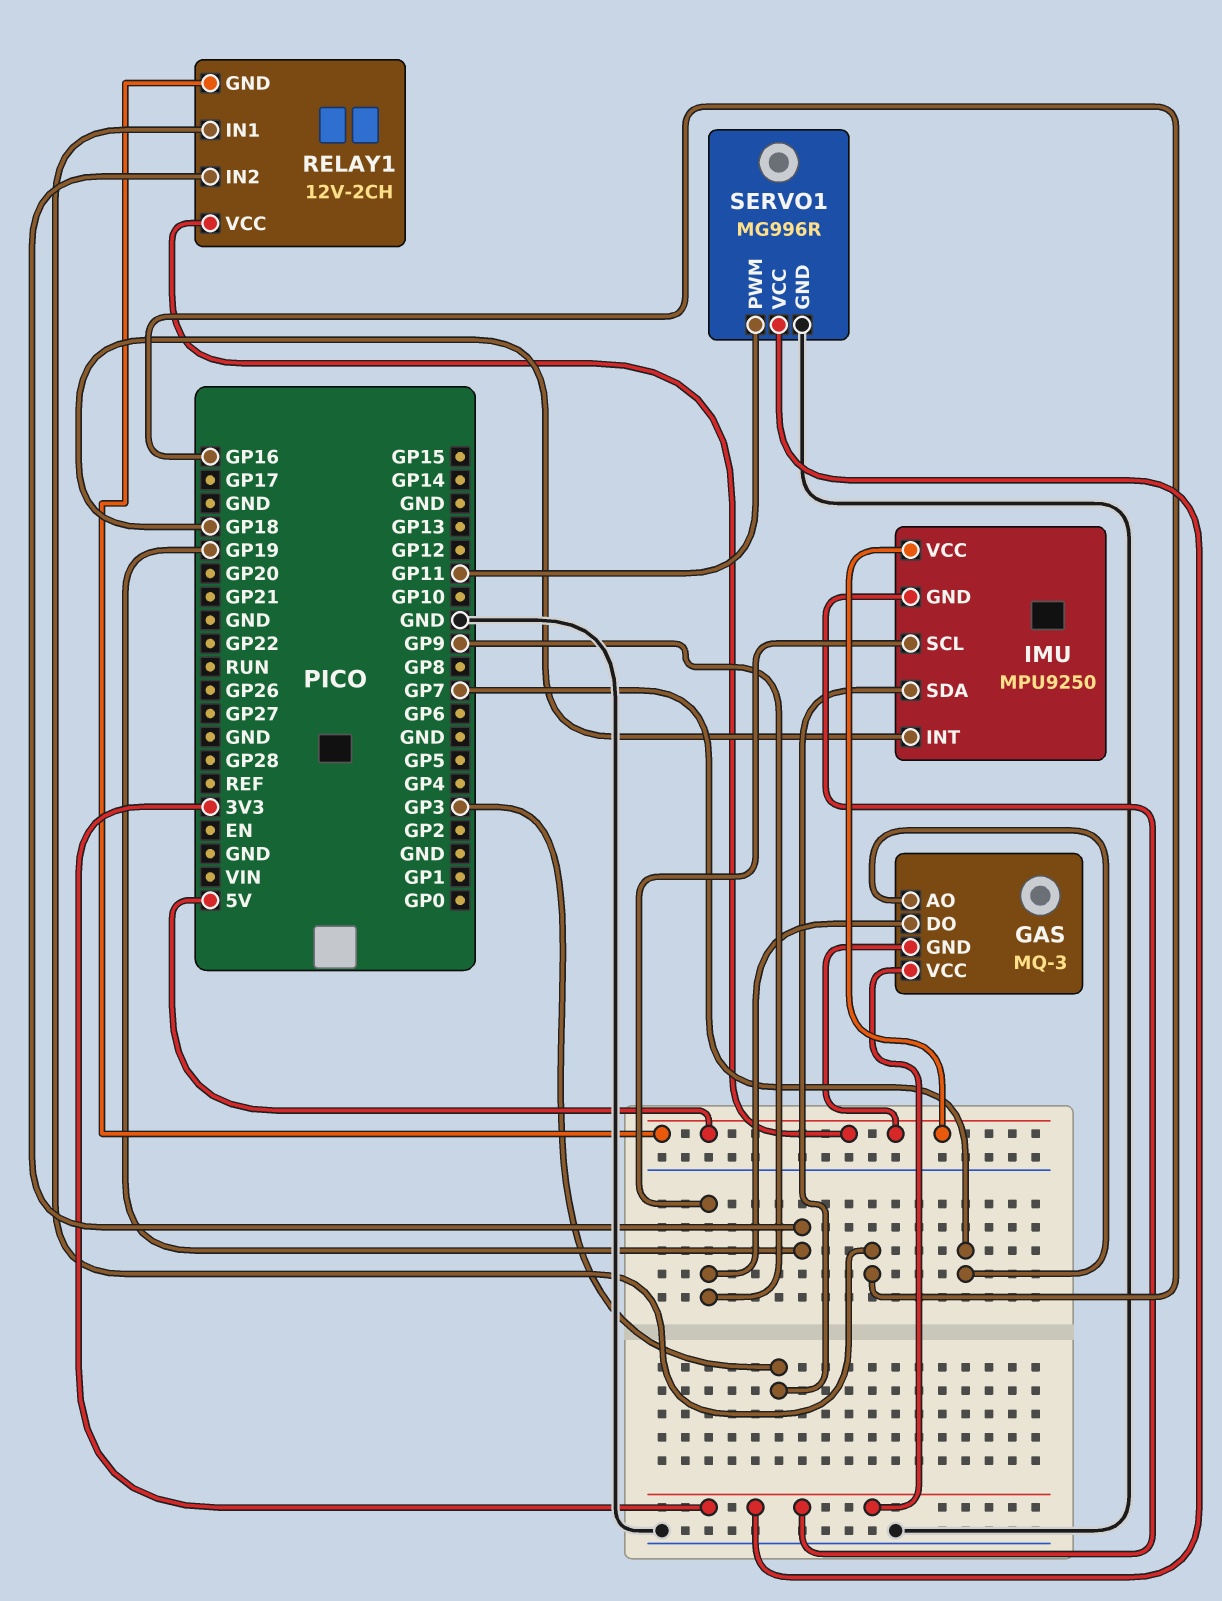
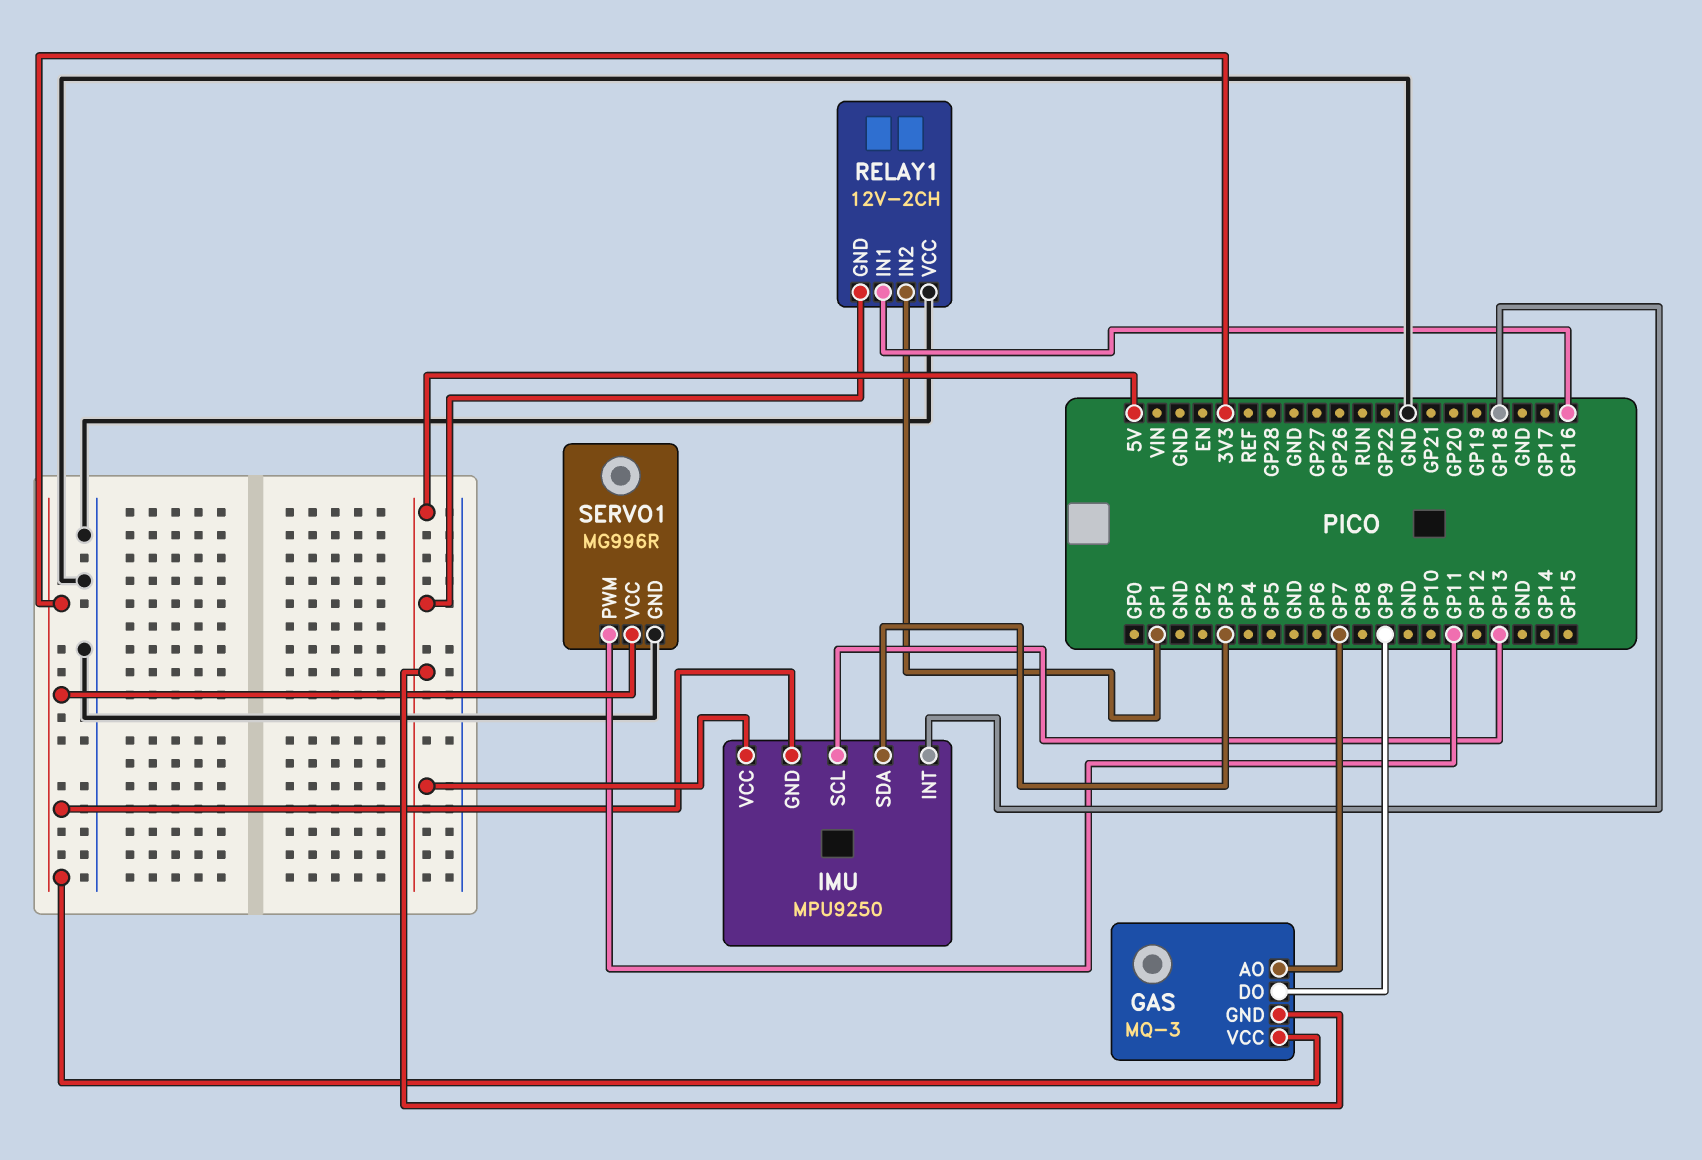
IMU pin SCL: GP9 -> GP13
RELAY1 pin IN2: GP19 -> GP1
RELAY1 pin VCC: 5V -> GND

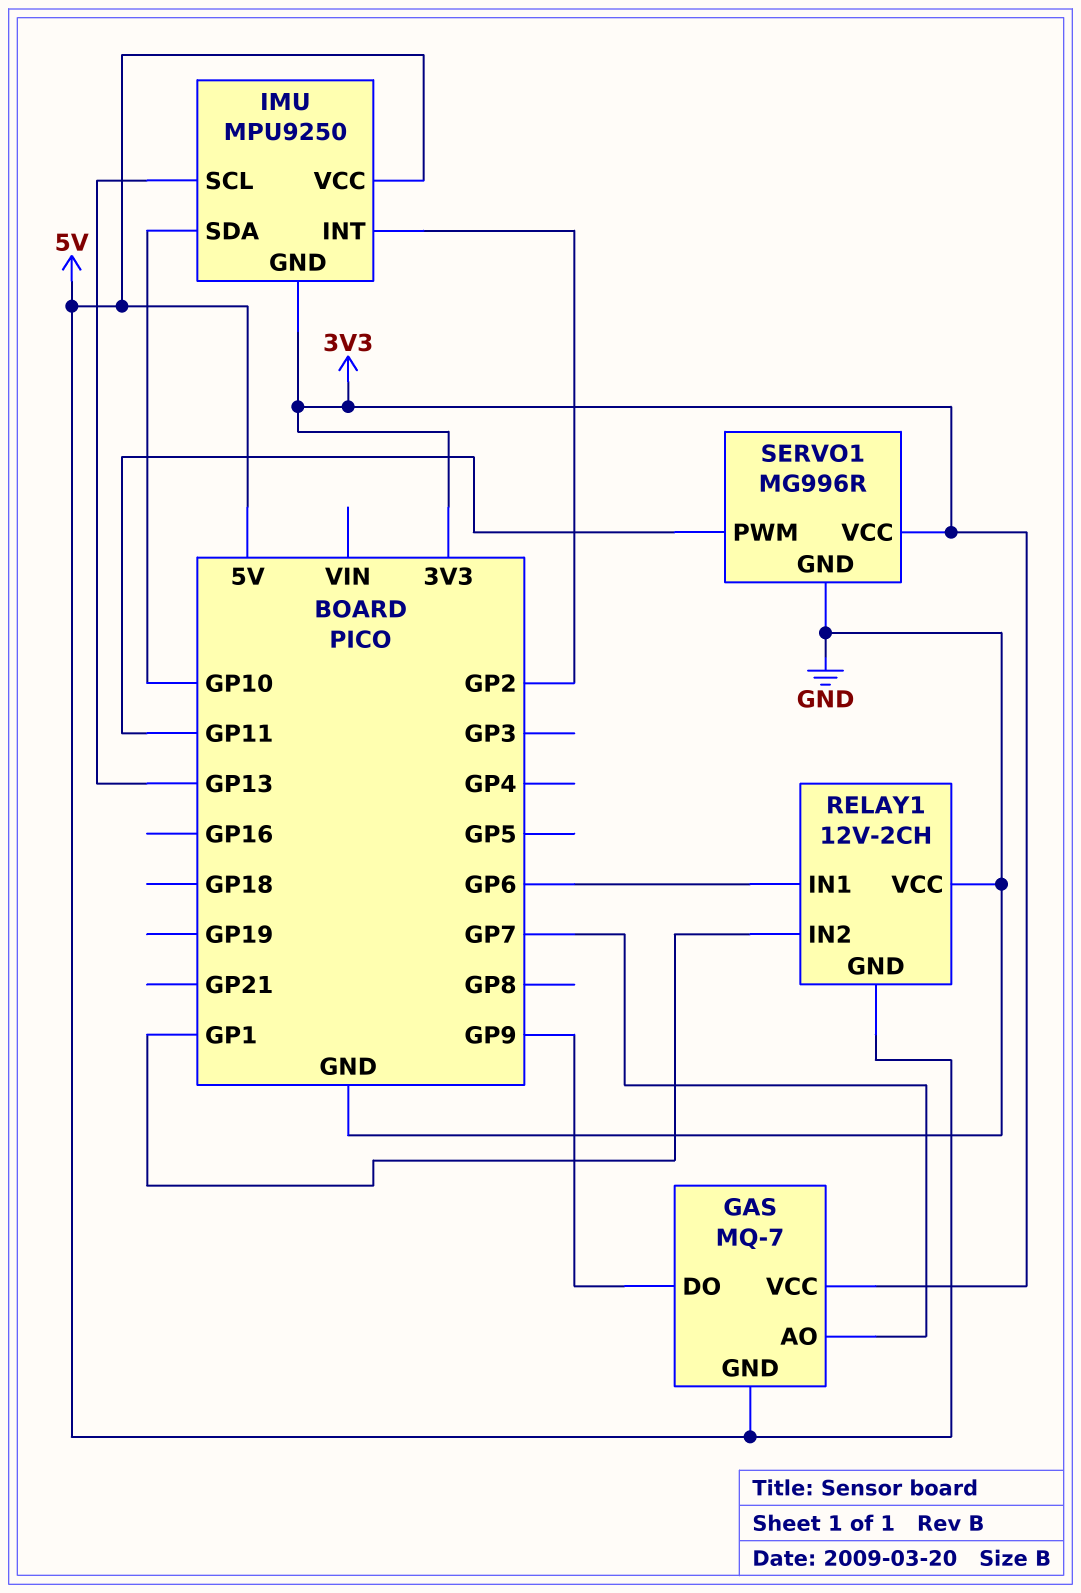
GAS: MQ-3 -> MQ-7
IMU pin INT: GP18 -> GP2
IMU pin SDA: GP3 -> GP10
RELAY1 pin IN1: GP16 -> GP6

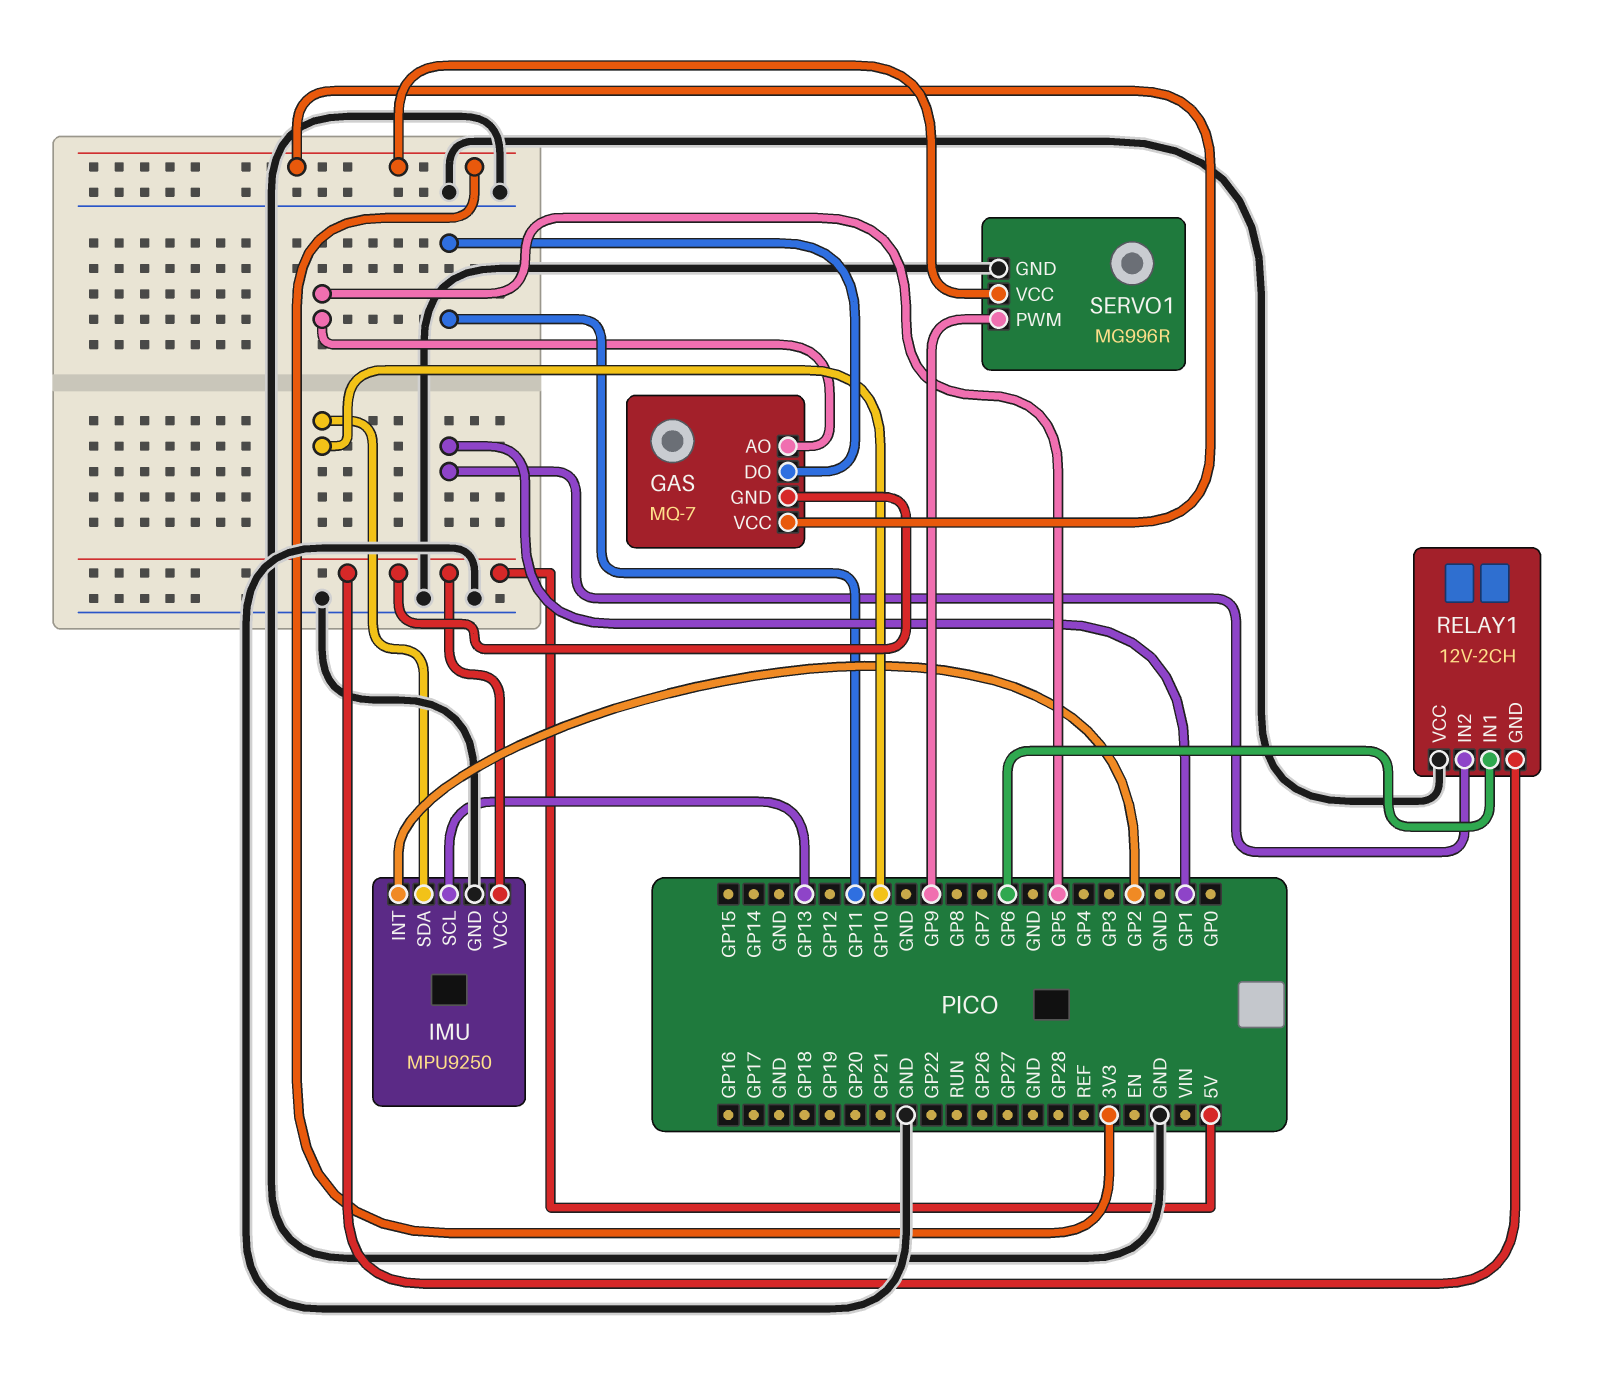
GAS pin AO: GP7 -> GP5
GAS pin DO: GP9 -> GP11
IMU pin GND: 3V3 -> GND
SERVO1 pin PWM: GP11 -> GP9

